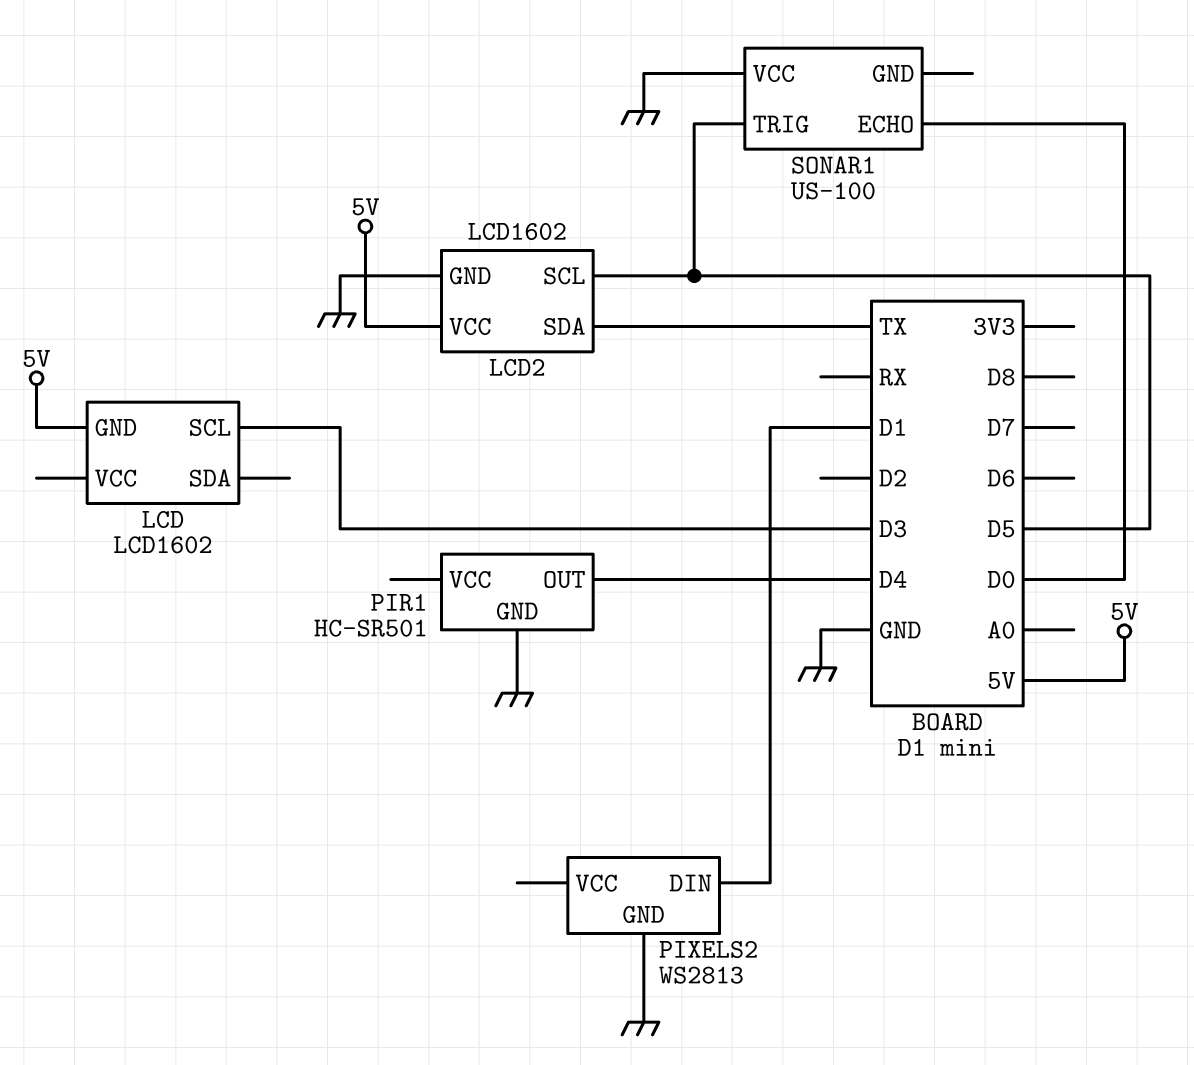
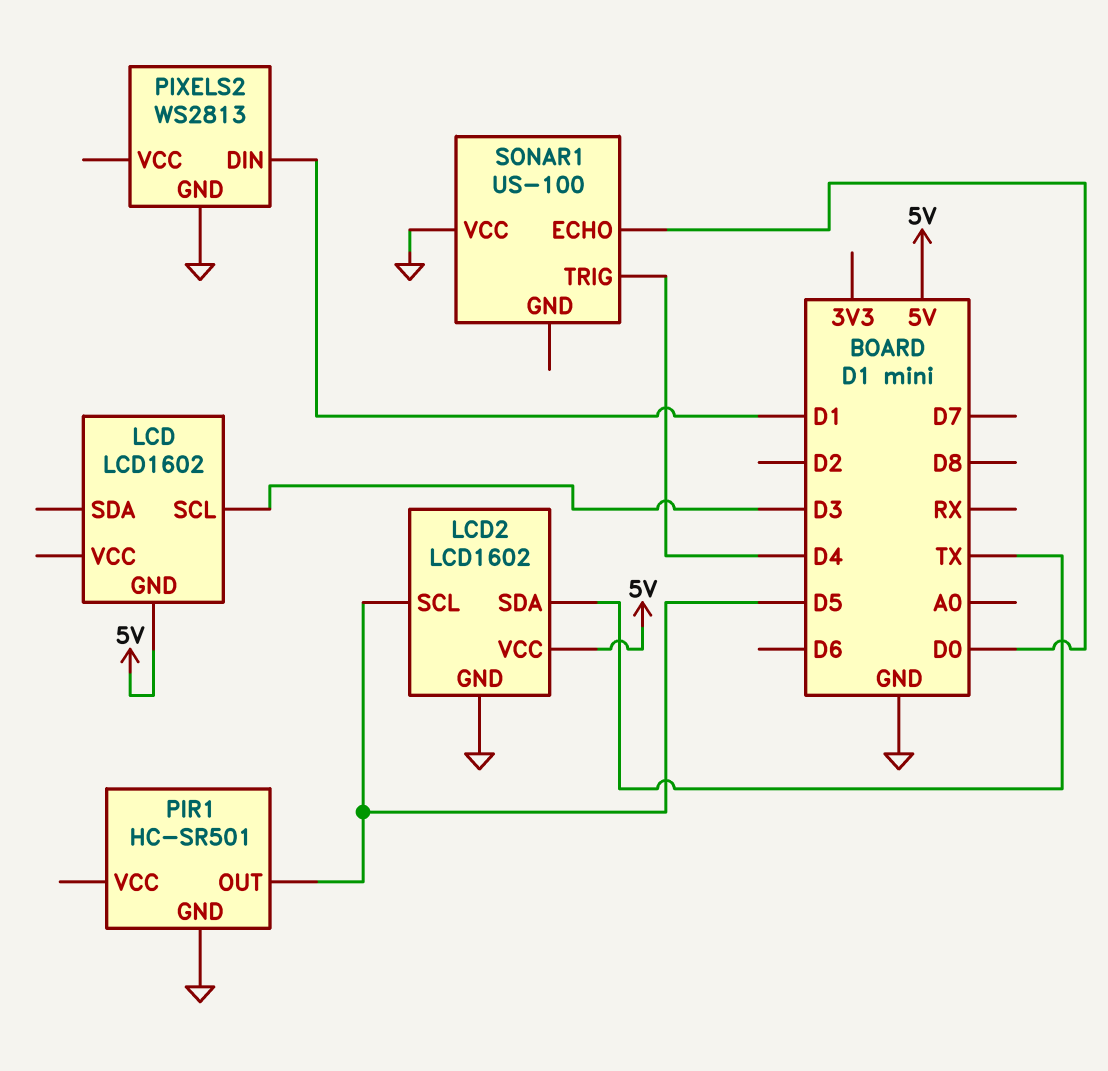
PIR1 pin OUT: D4 -> D5
SONAR1 pin TRIG: D5 -> D4

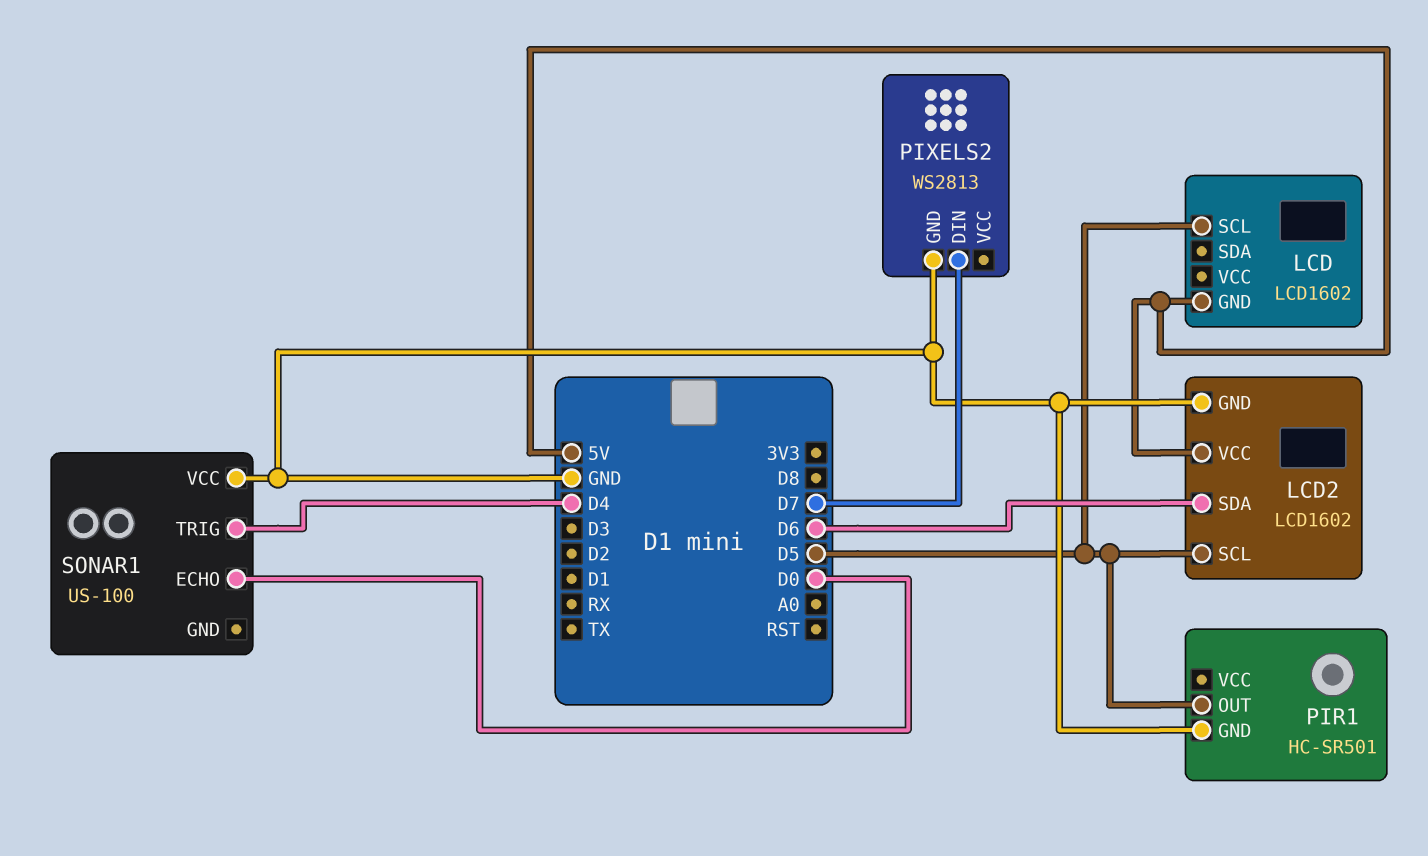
LCD pin SCL: D3 -> D5
LCD2 pin SDA: TX -> D6
PIXELS2 pin DIN: D1 -> D7

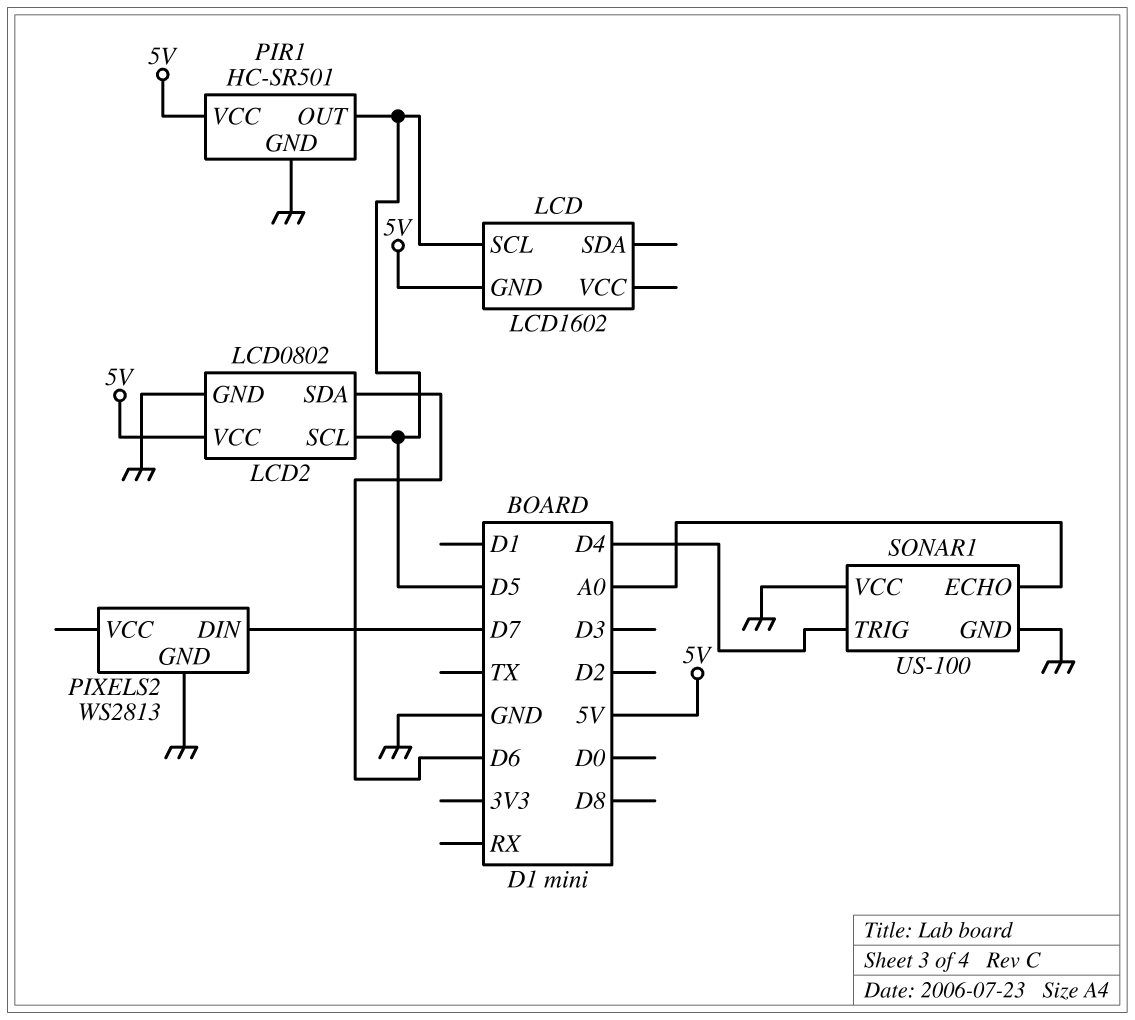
LCD2: LCD1602 -> LCD0802
PIR1 pin VCC: none -> 5V
SONAR1 pin ECHO: D0 -> A0
SONAR1 pin GND: none -> GND

